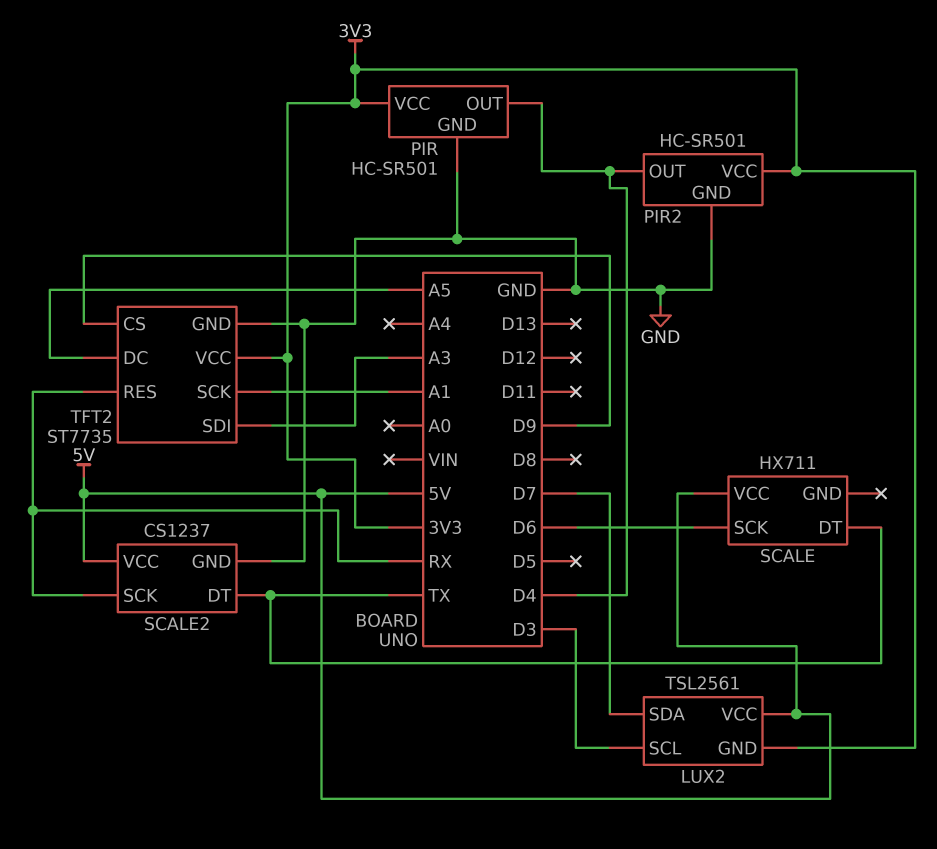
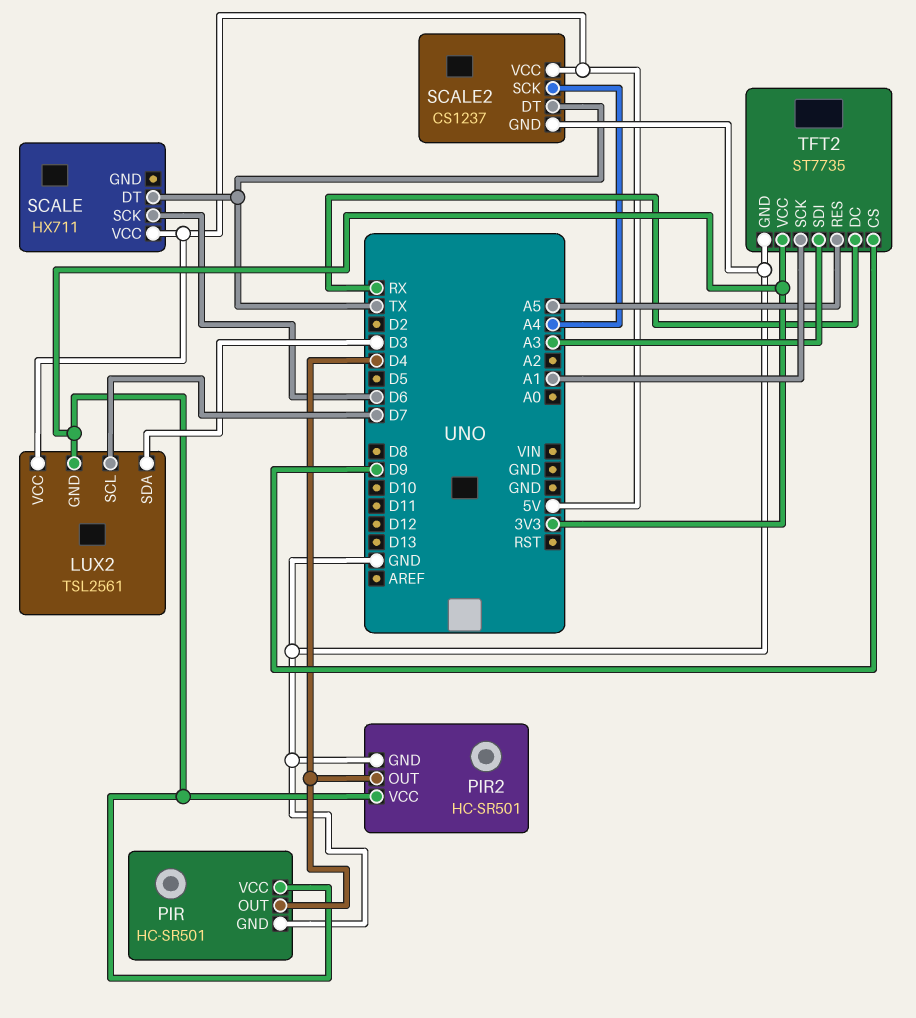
LUX2 pin SCL: D3 -> D7
LUX2 pin SDA: D7 -> D3
SCALE2 pin SCK: RX -> A4
TFT2 pin DC: A5 -> RX
TFT2 pin RES: RX -> A5

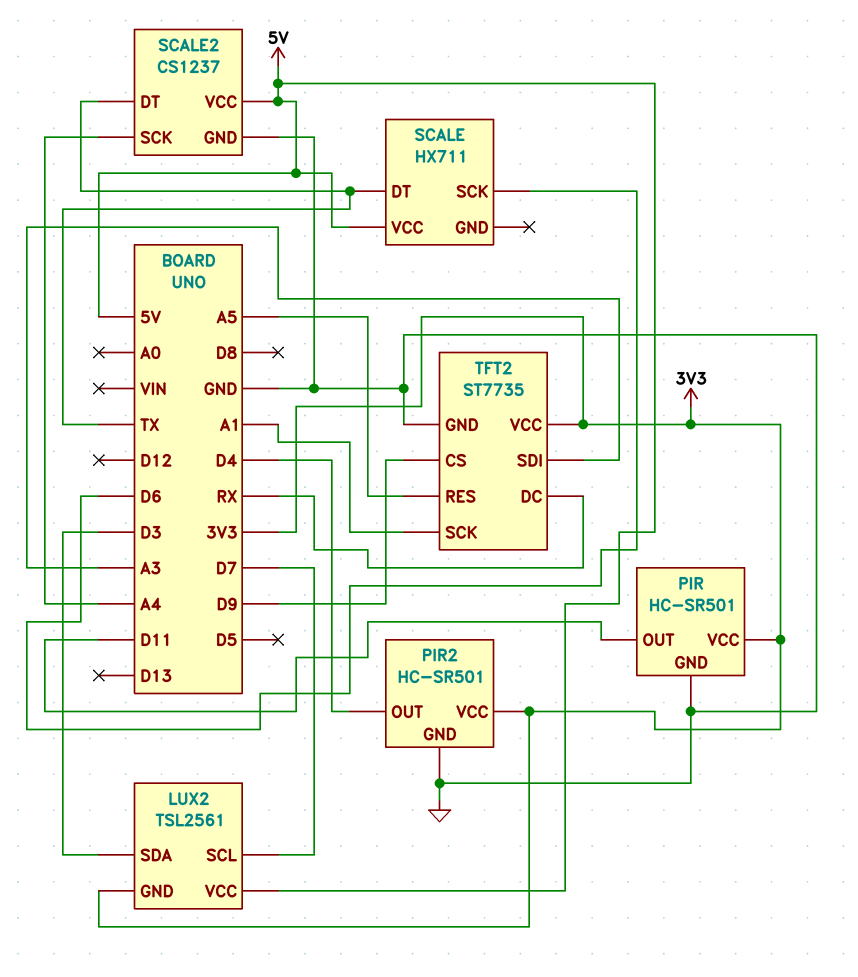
PIR pin OUT: D4 -> D11

